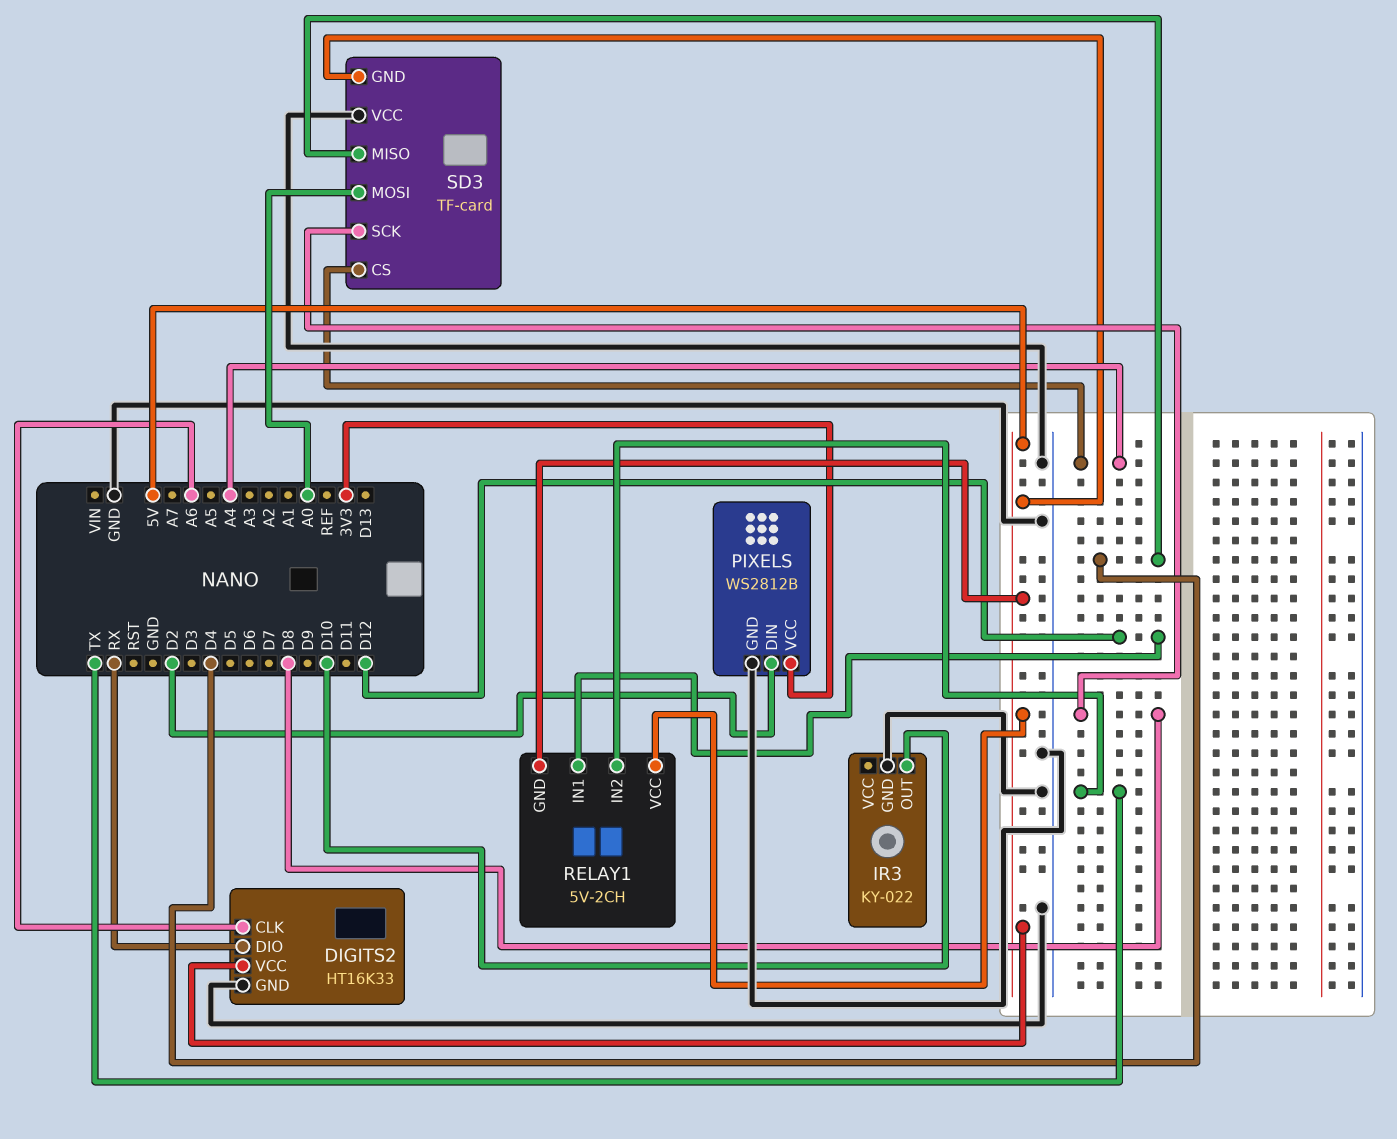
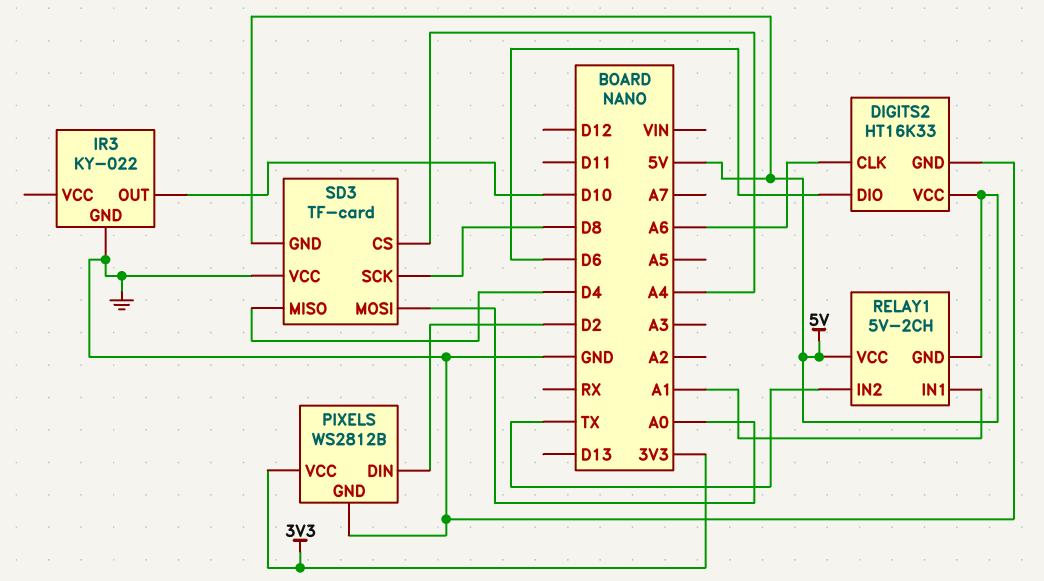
DIGITS2 pin DIO: RX -> D6
RELAY1 pin IN1: D12 -> A1

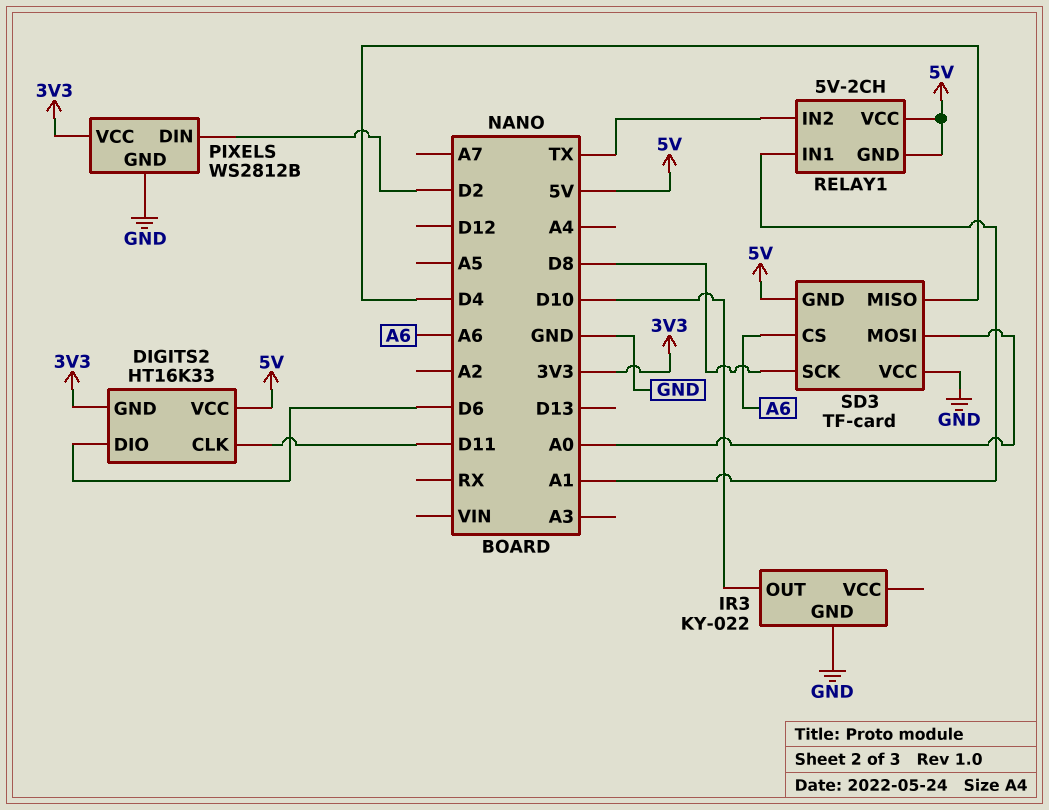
DIGITS2 pin CLK: A6 -> D11
DIGITS2 pin GND: GND -> 3V3
SD3 pin CS: A4 -> A6

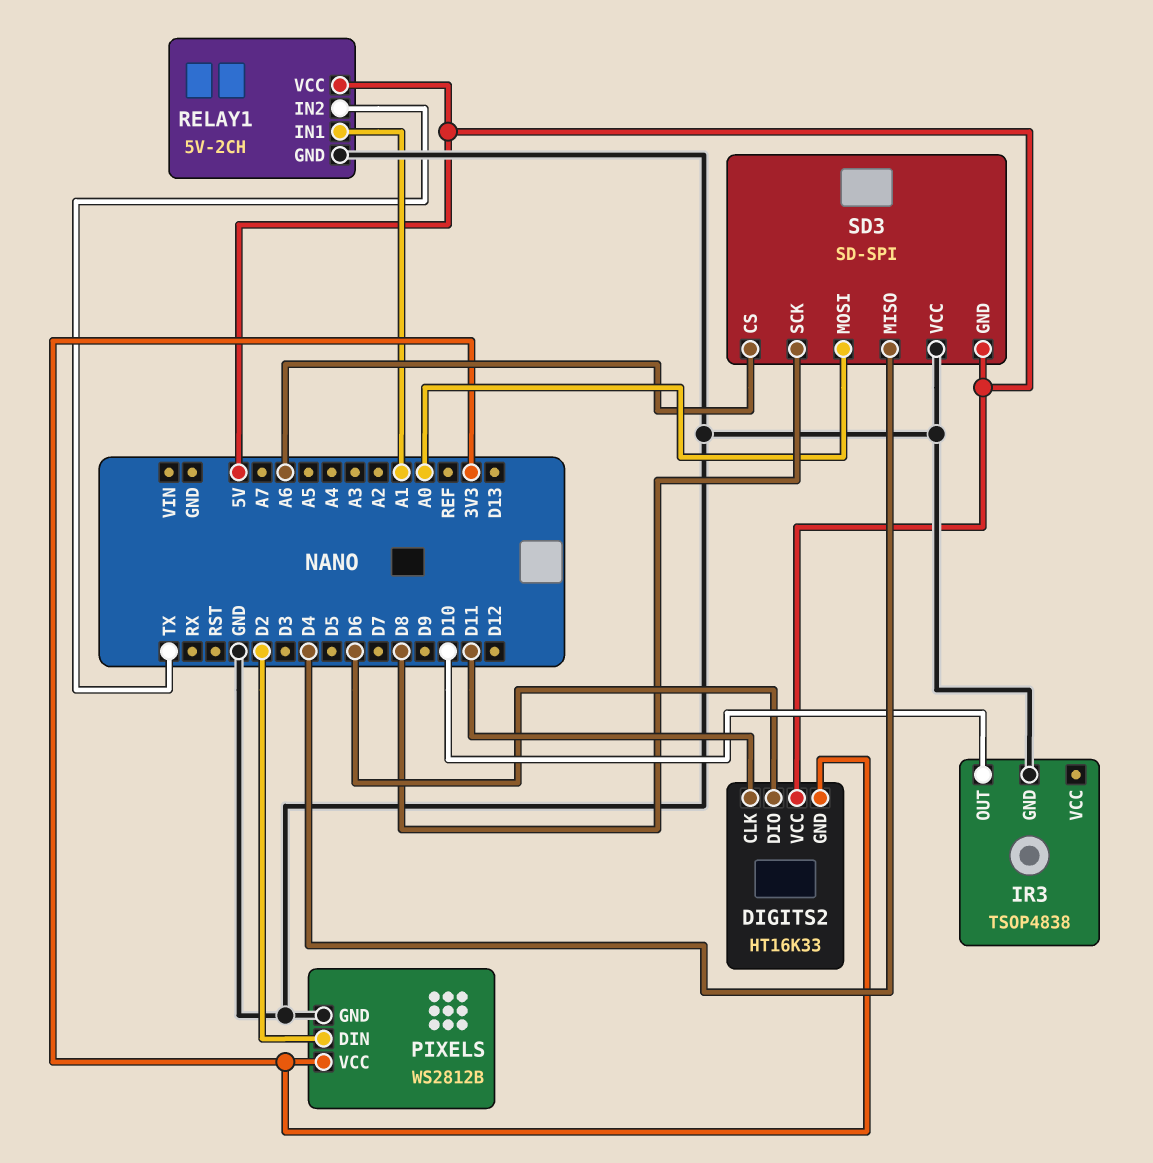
IR3: KY-022 -> TSOP4838
RELAY1 pin GND: 5V -> GND
SD3: TF-card -> SD-SPI

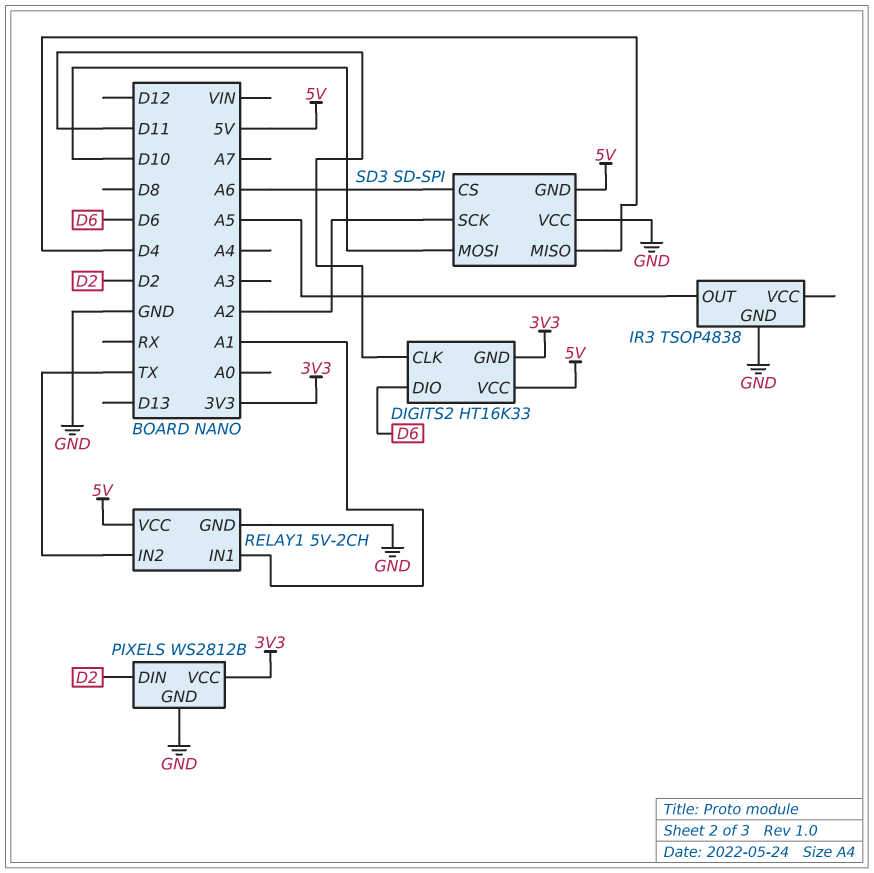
IR3 pin OUT: D10 -> A5
SD3 pin MOSI: A0 -> D10
SD3 pin SCK: D8 -> A2

